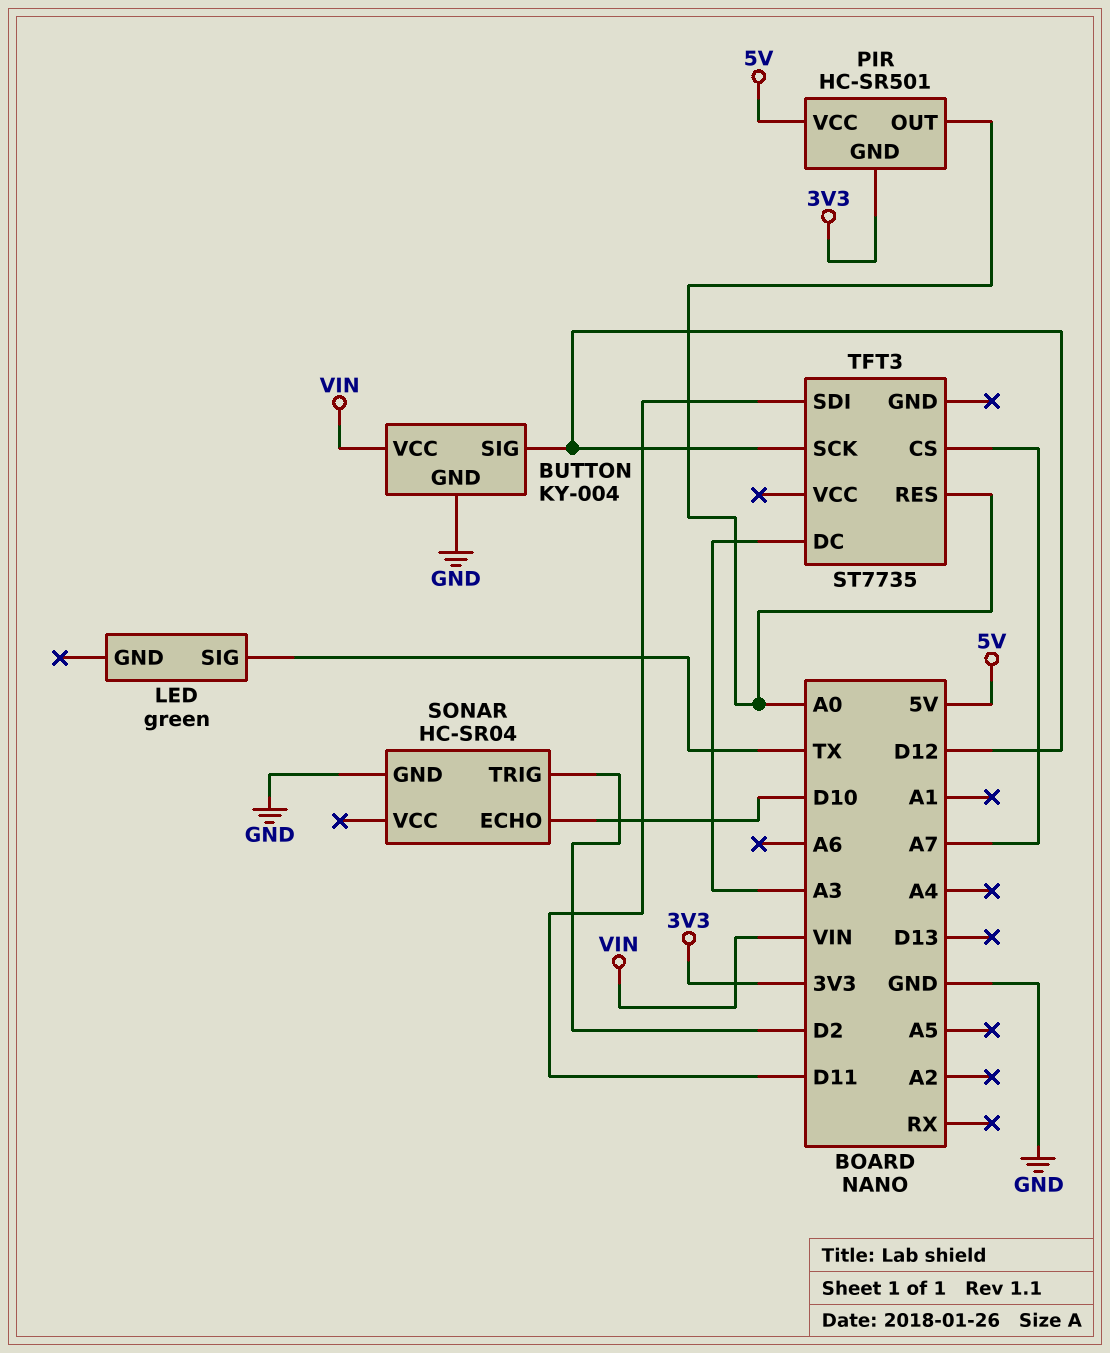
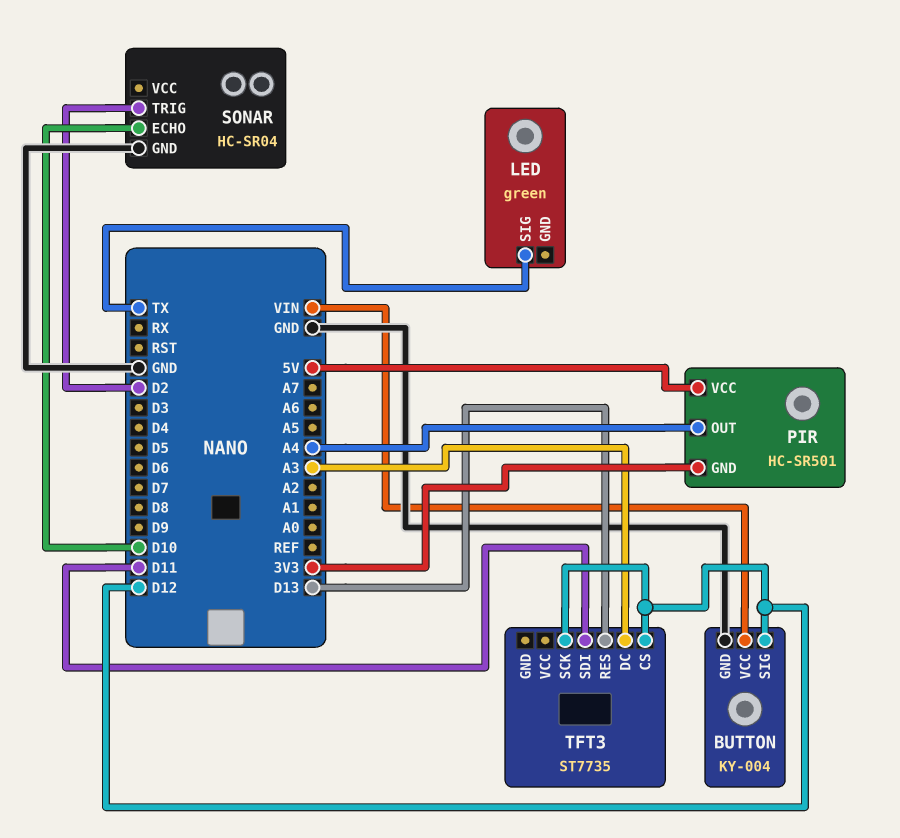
PIR pin OUT: A0 -> A4
TFT3 pin CS: A7 -> D12
TFT3 pin RES: A0 -> D13

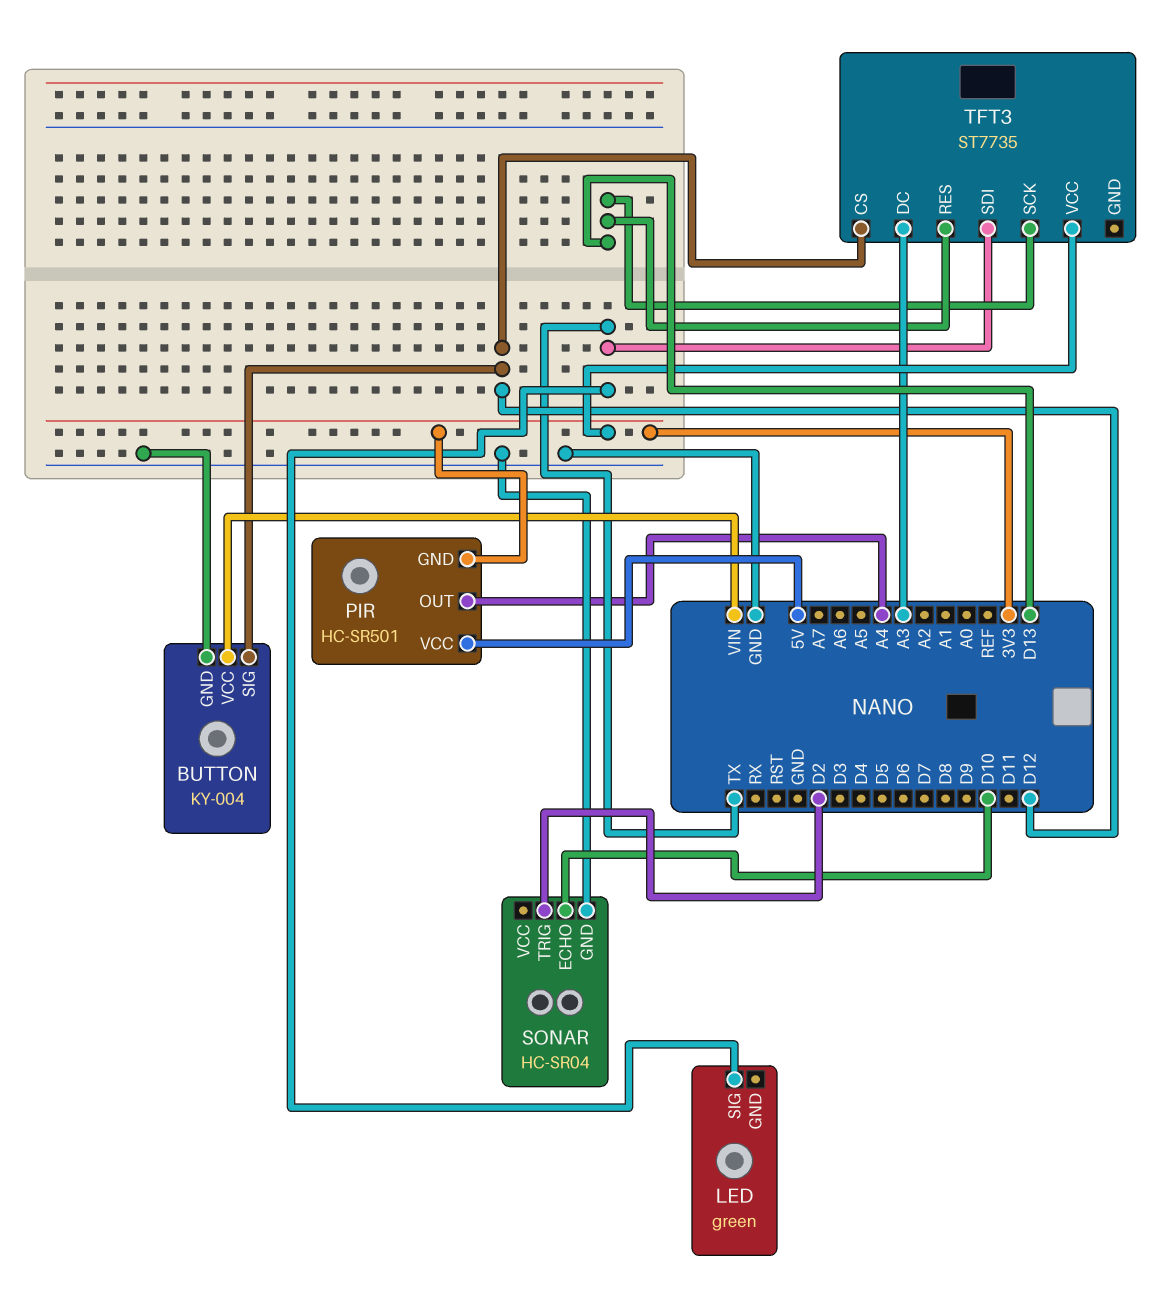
TFT3 pin SCK: D12 -> D13
TFT3 pin SDI: D11 -> TX
TFT3 pin VCC: none -> 3V3

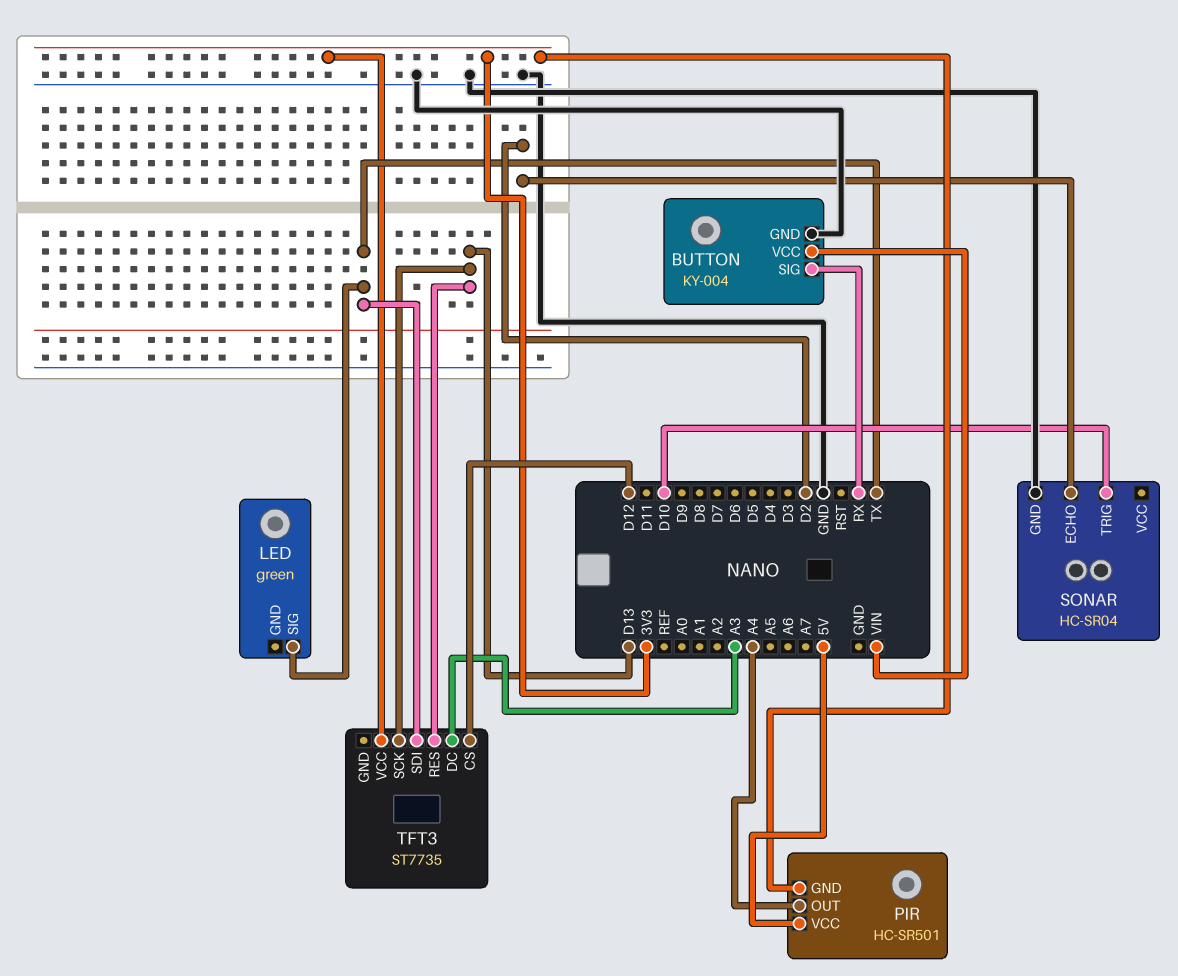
BUTTON pin SIG: D12 -> RX
SONAR pin ECHO: D10 -> D2
SONAR pin TRIG: D2 -> D10

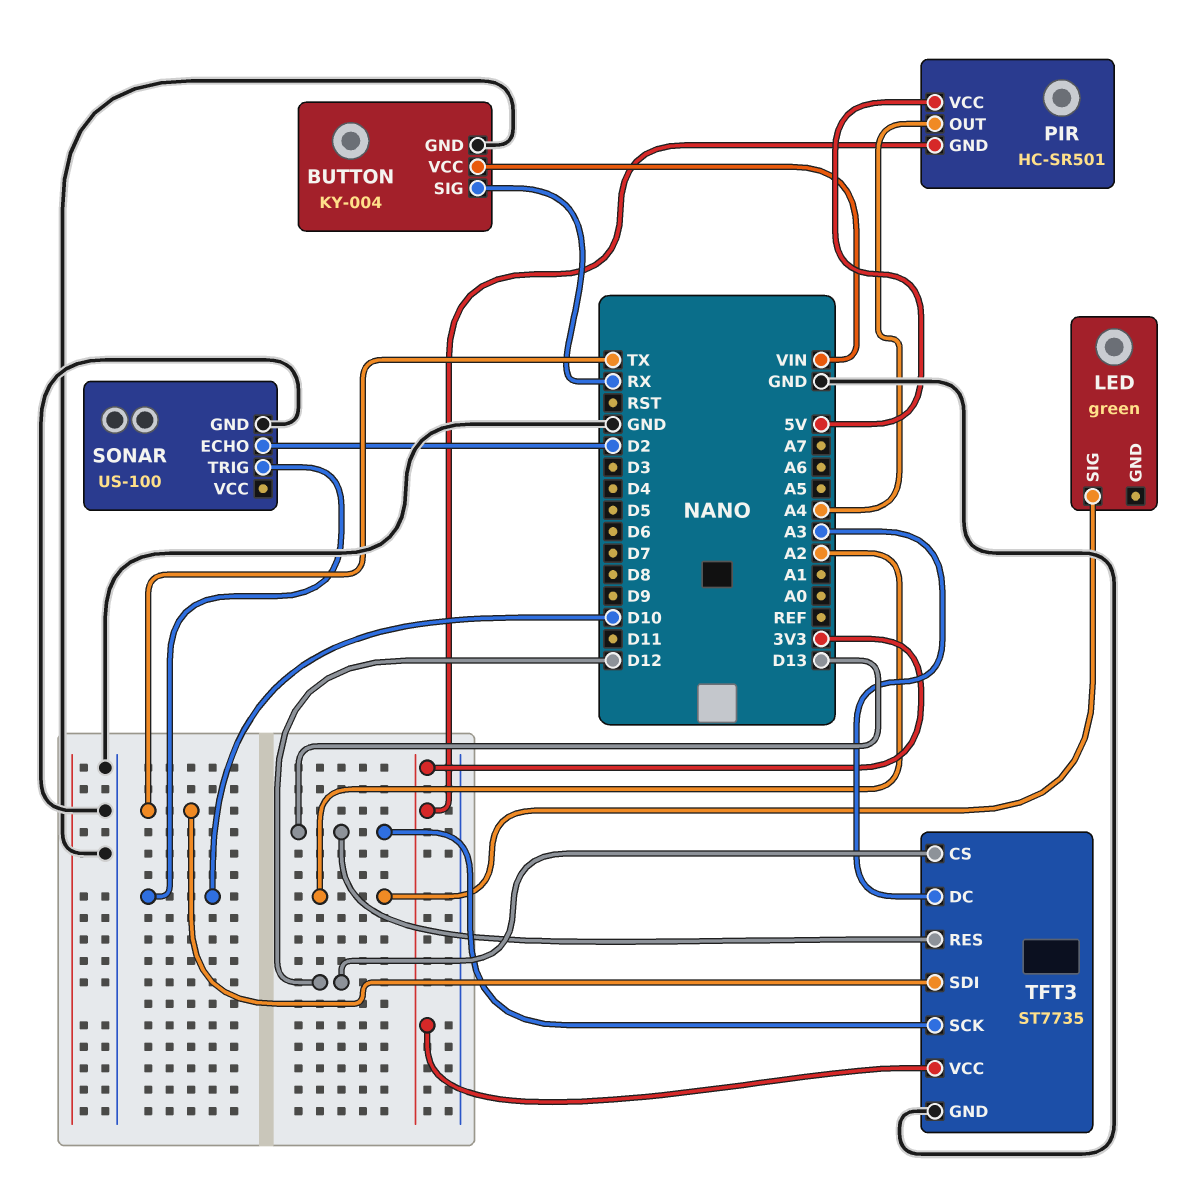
LED pin SIG: TX -> A2
SONAR: HC-SR04 -> US-100
TFT3 pin GND: none -> GND

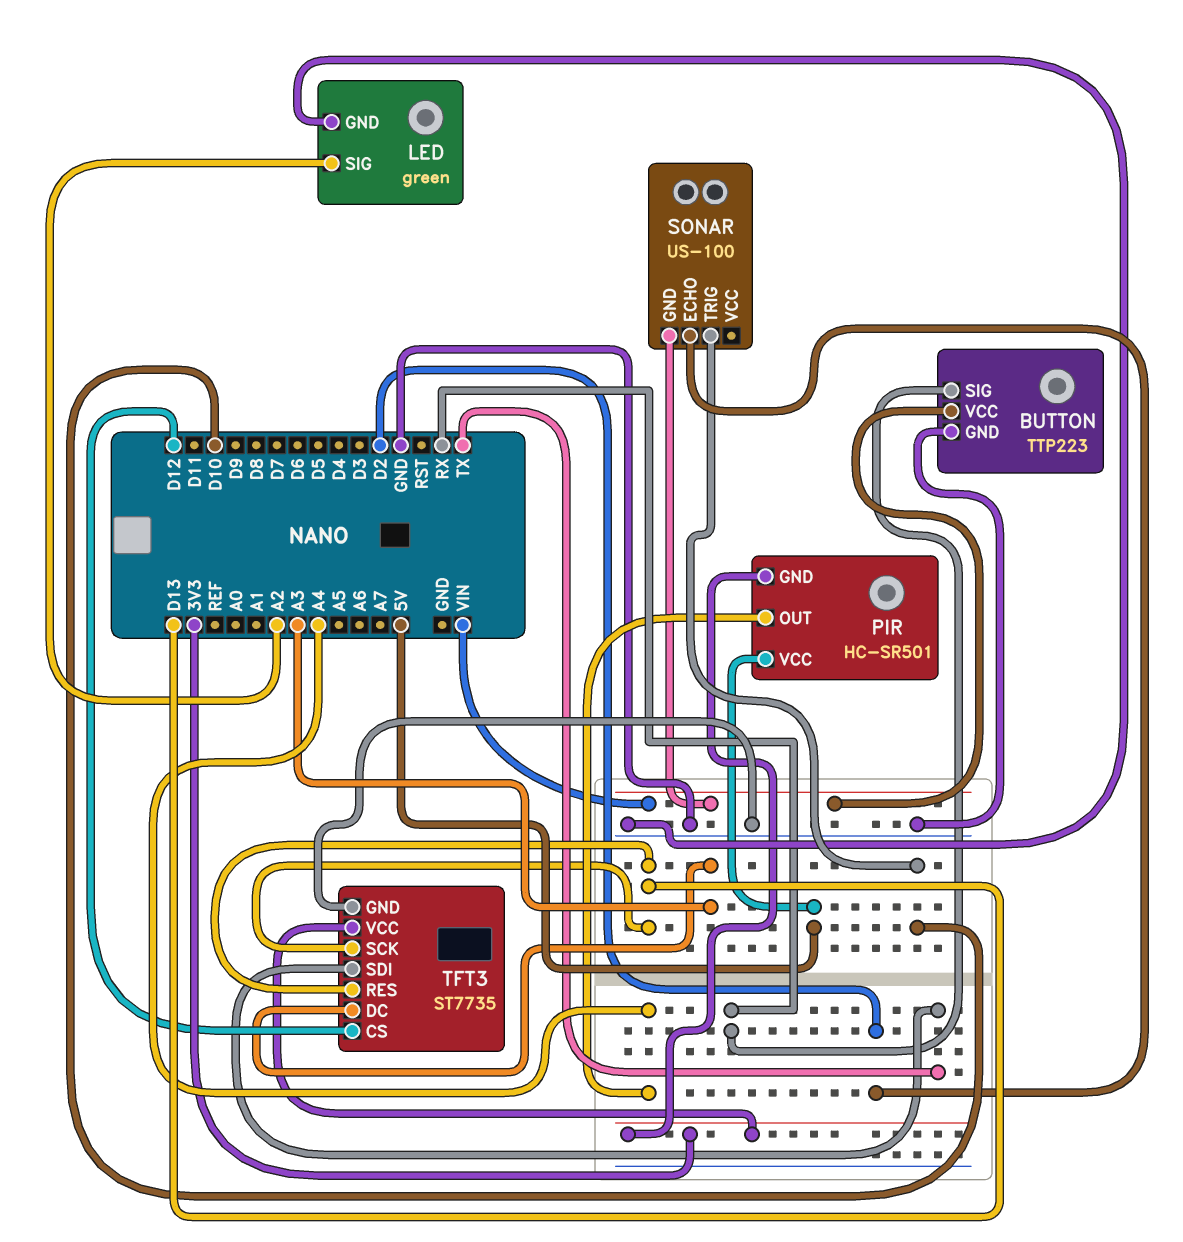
BUTTON: KY-004 -> TTP223
LED pin GND: none -> GND
SONAR pin GND: GND -> VIN

